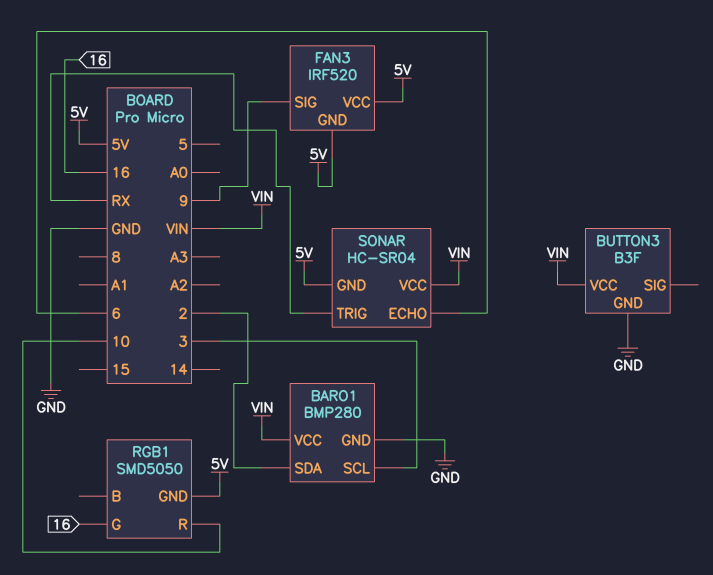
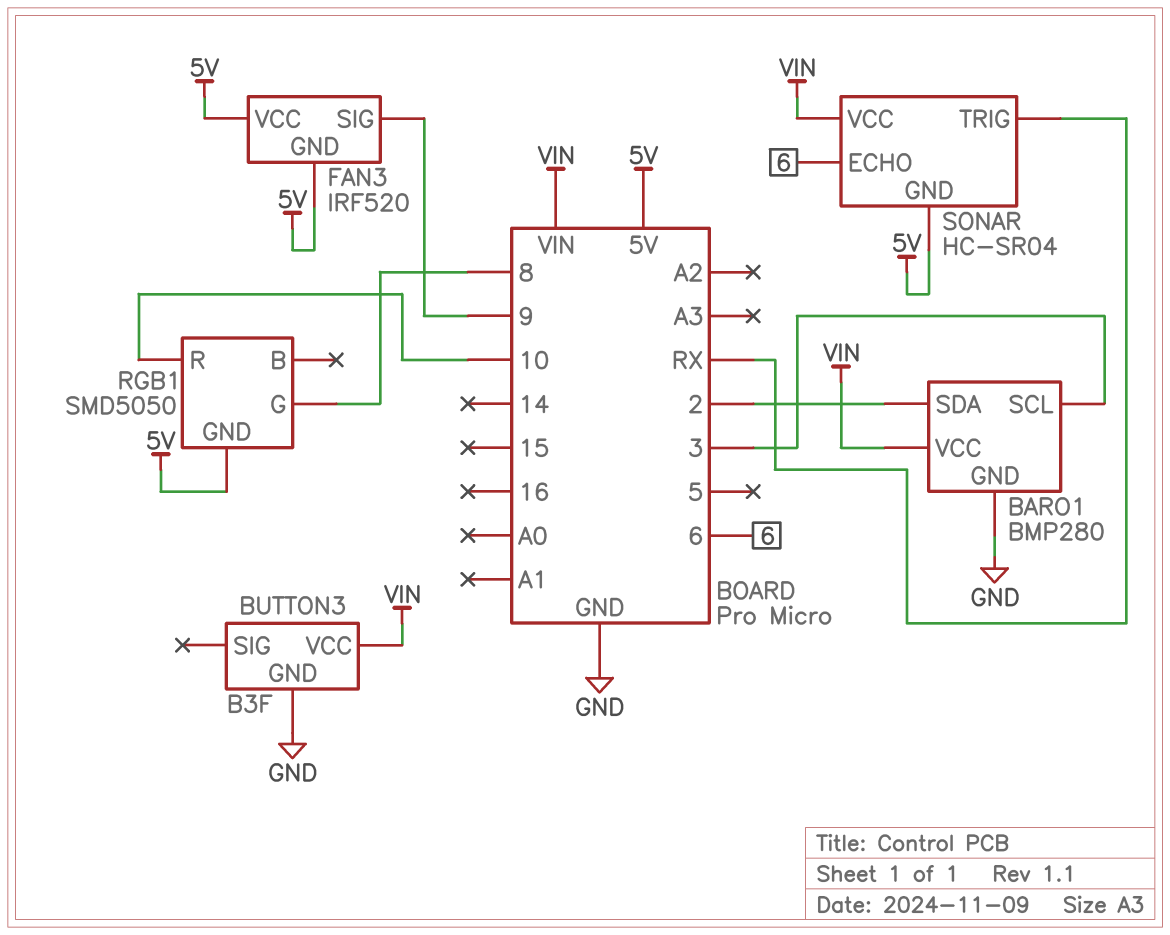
RGB1 pin G: 16 -> 8

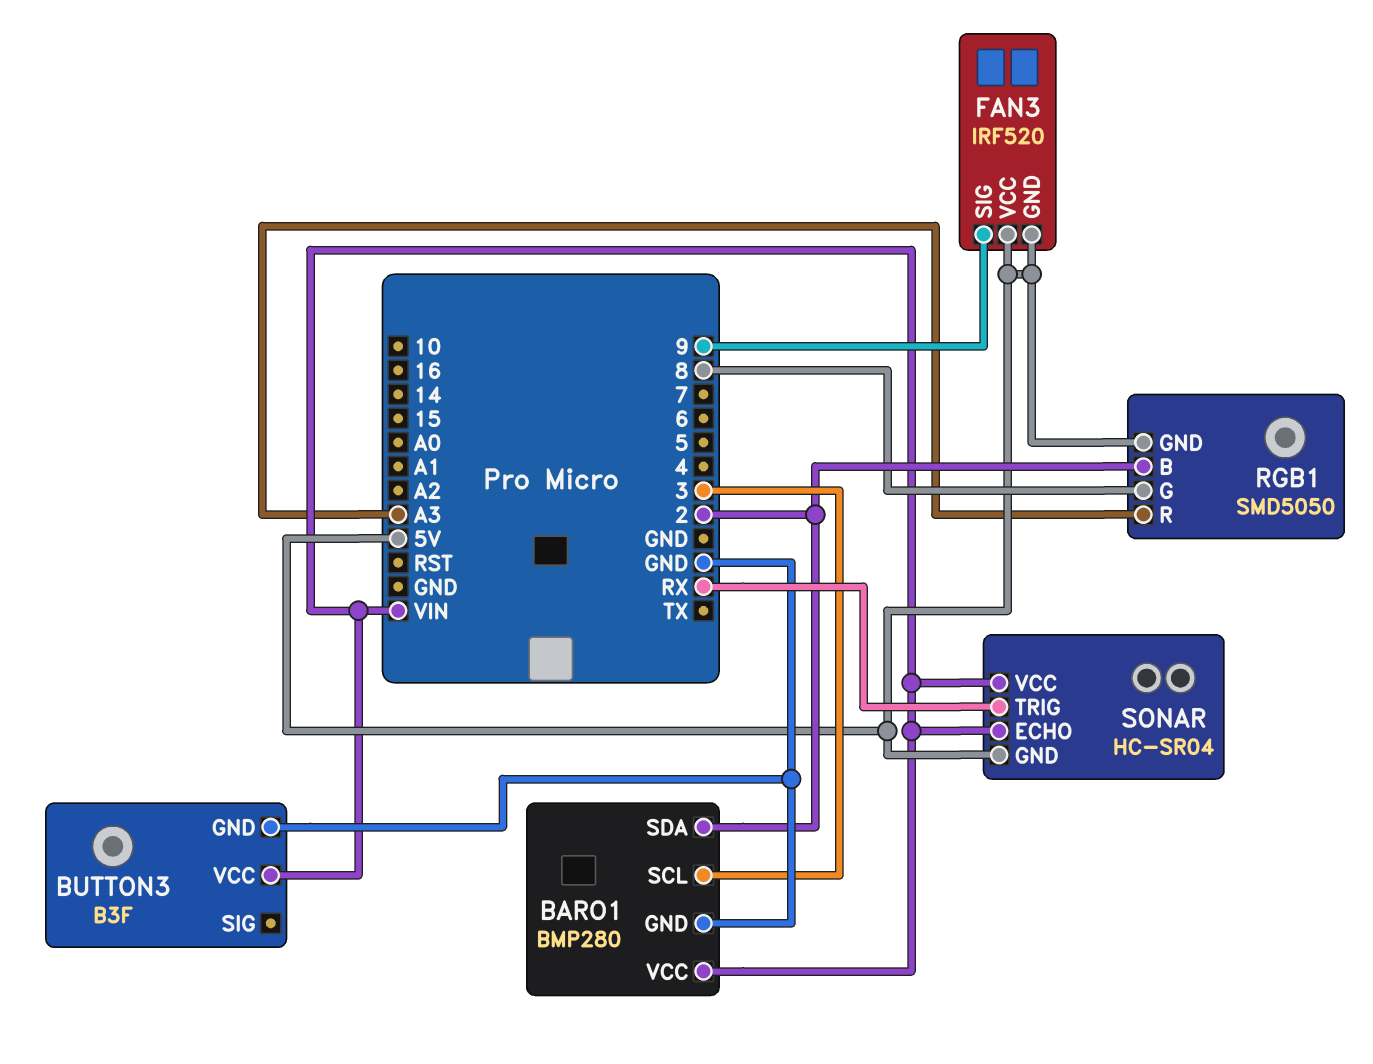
RGB1 pin B: none -> 2
RGB1 pin R: 10 -> A3
SONAR pin ECHO: 6 -> VIN

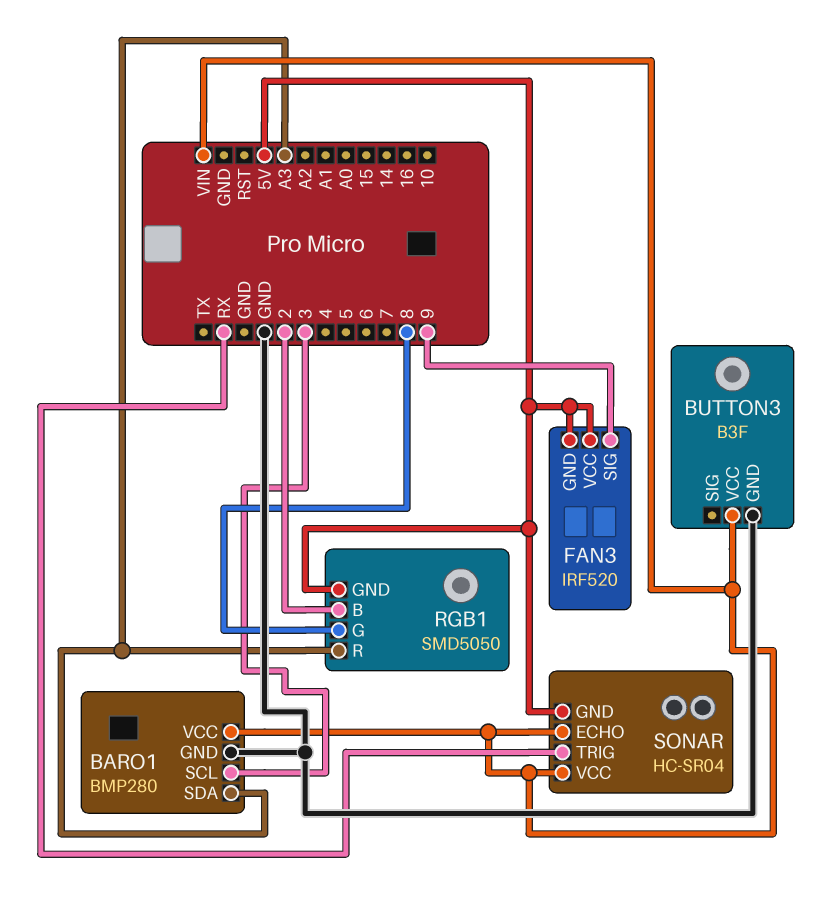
BARO1 pin SDA: 2 -> A3

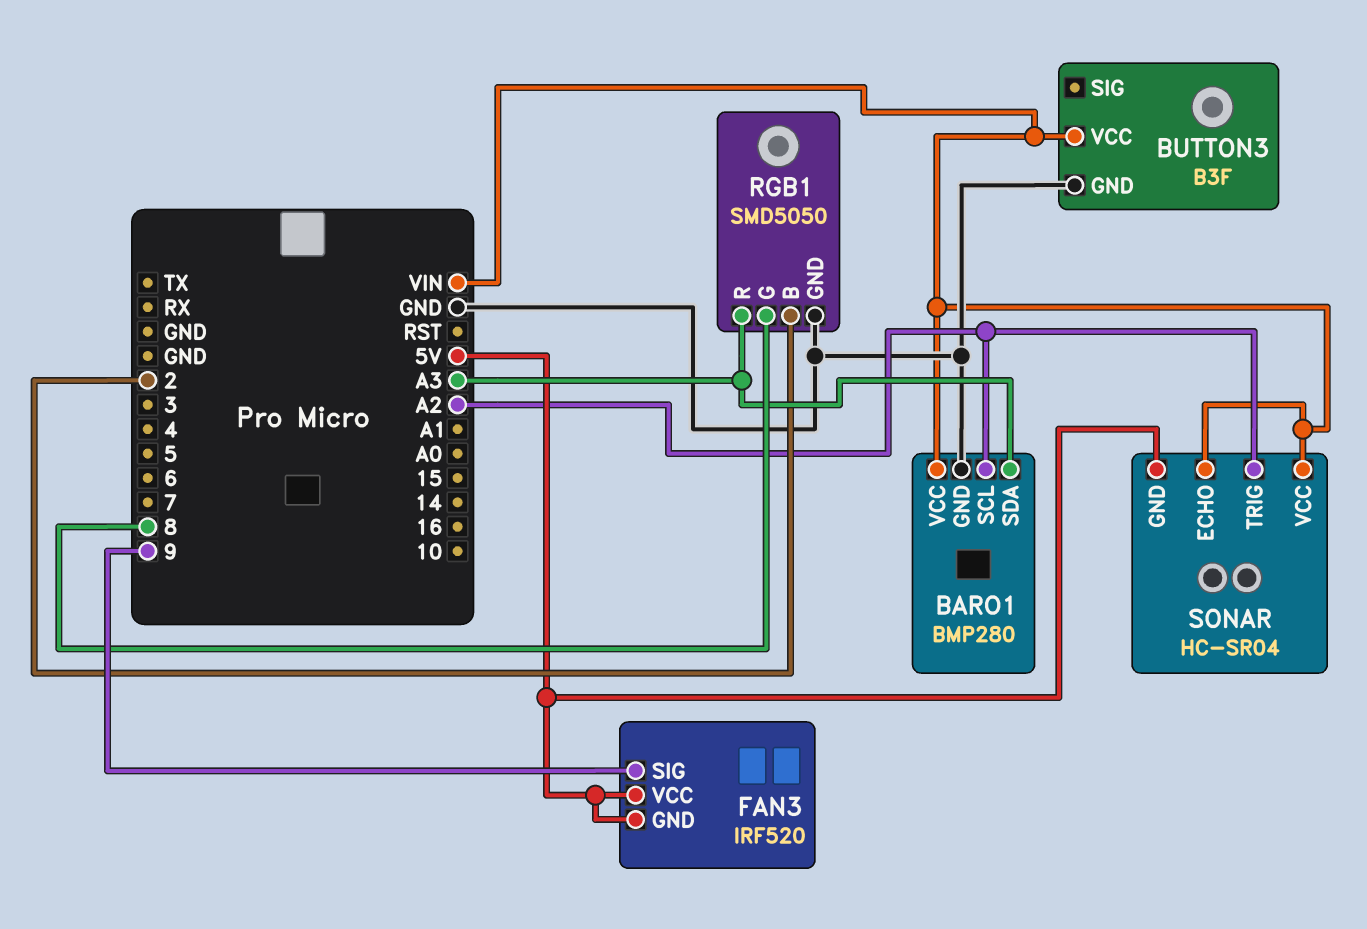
BARO1 pin SCL: 3 -> A2
RGB1 pin GND: 5V -> GND
SONAR pin TRIG: RX -> A2

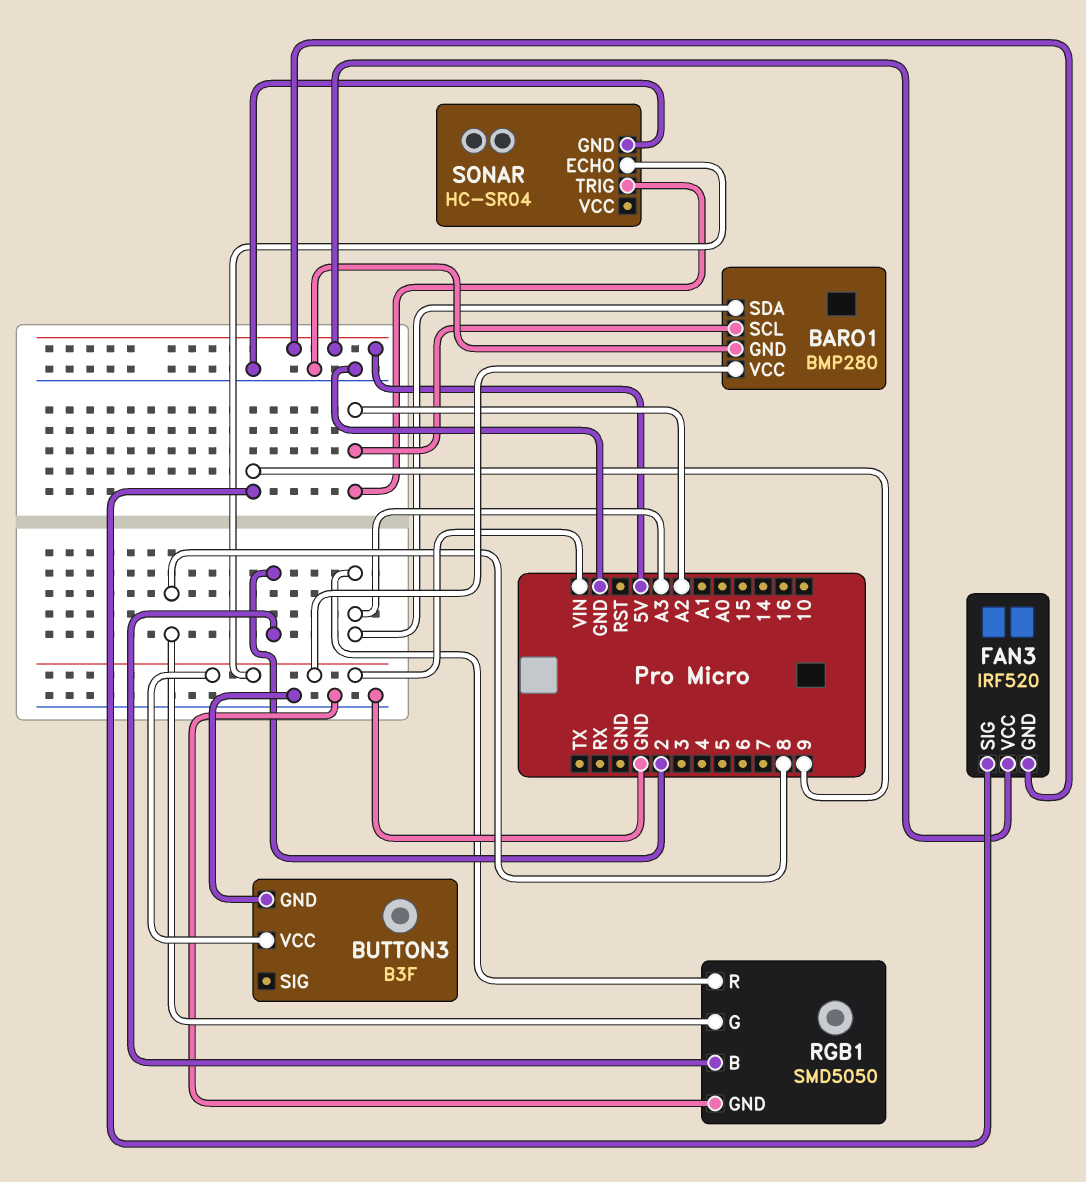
SONAR pin GND: 5V -> GND
SONAR pin VCC: VIN -> none

